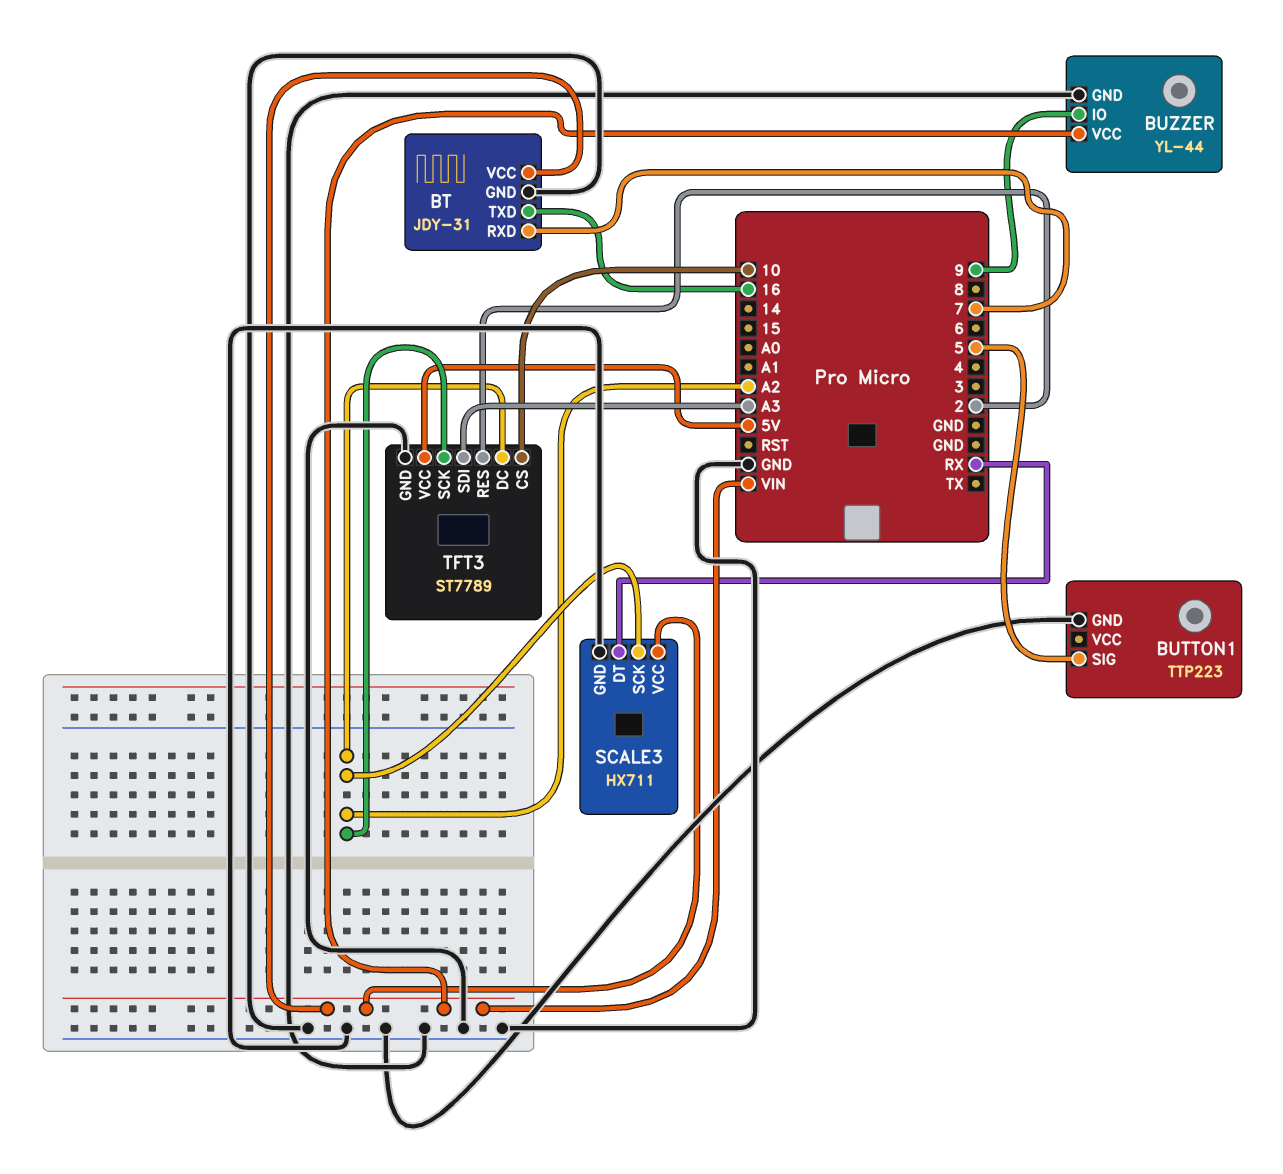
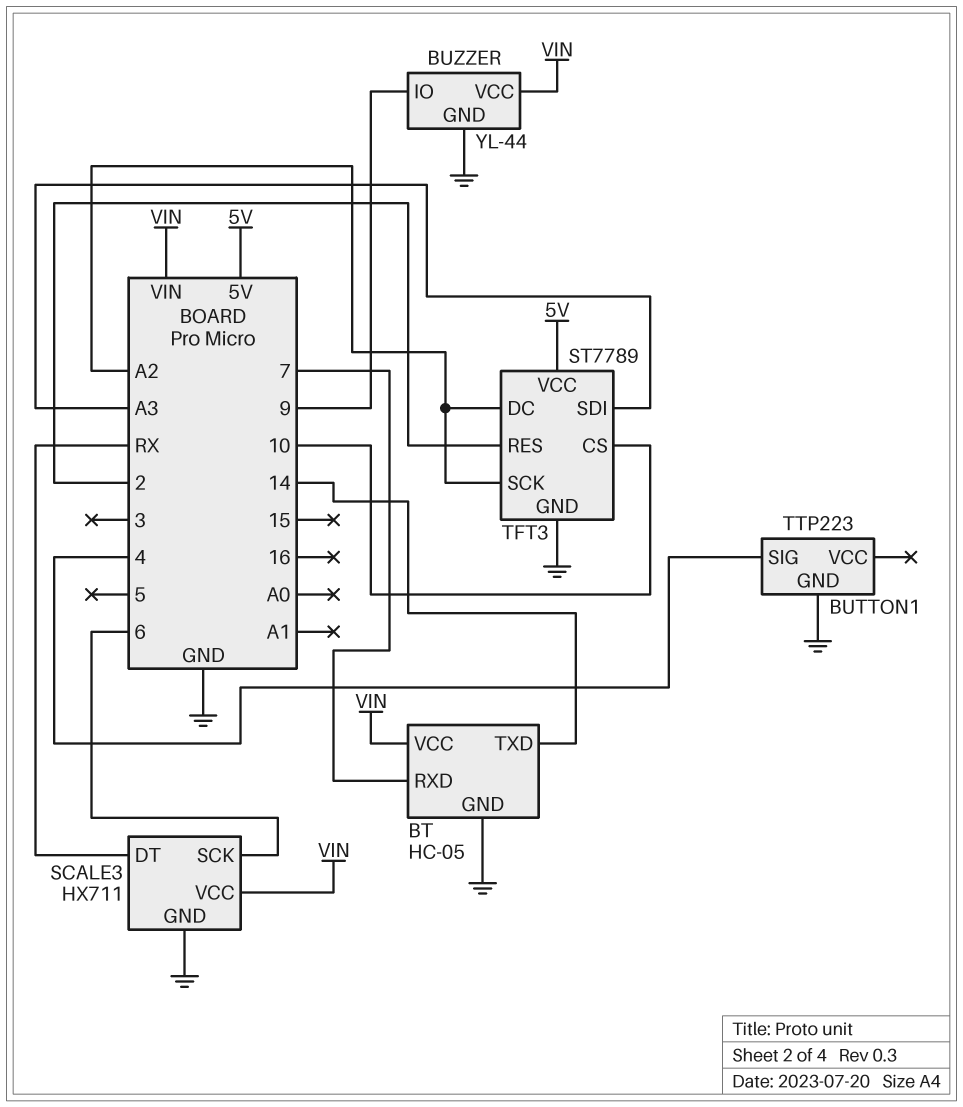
BT: JDY-31 -> HC-05
BT pin TXD: 16 -> 14
BUTTON1 pin SIG: 5 -> 4
SCALE3 pin SCK: A2 -> 6

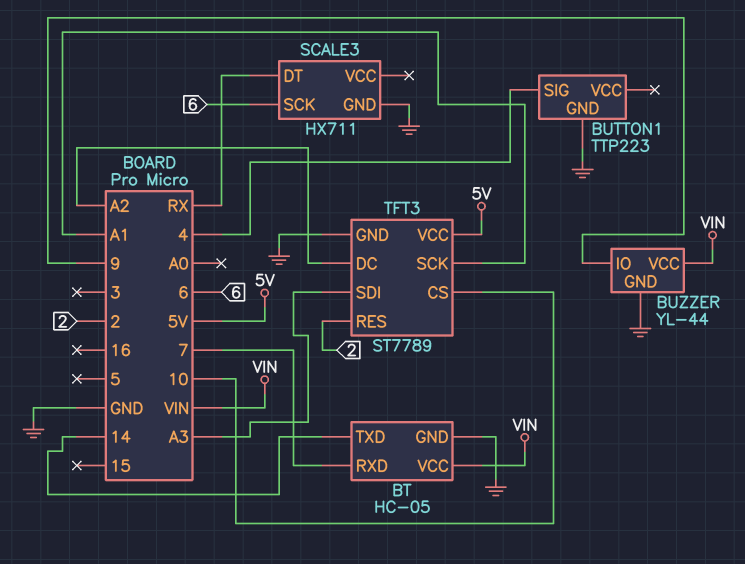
SCALE3 pin VCC: VIN -> none
TFT3 pin SCK: A2 -> A1

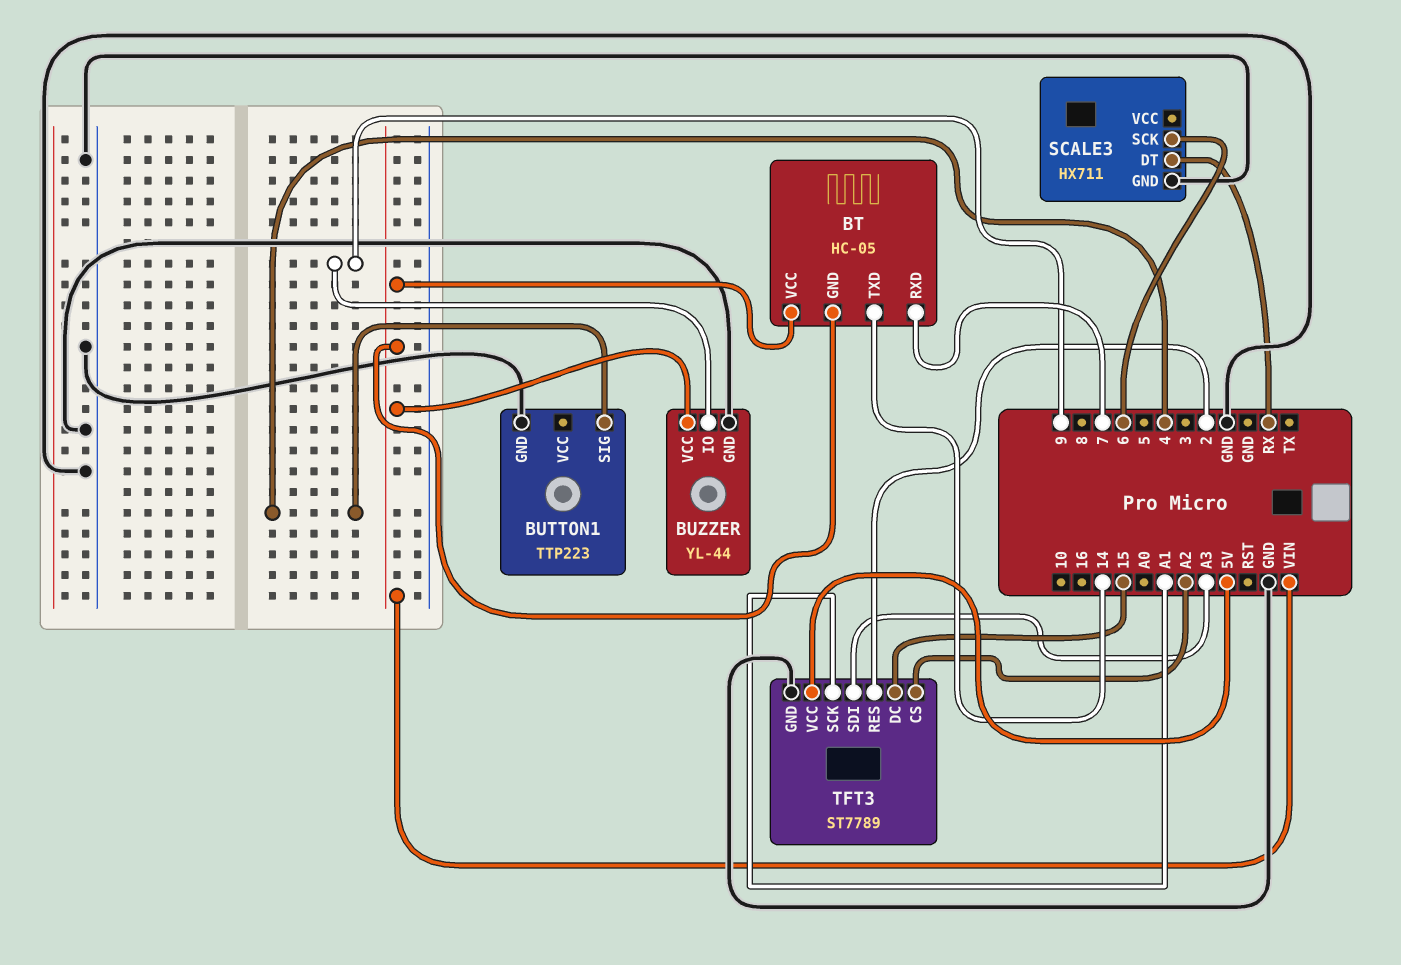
BT pin GND: GND -> VIN
TFT3 pin CS: 10 -> A2
TFT3 pin DC: A2 -> 15

